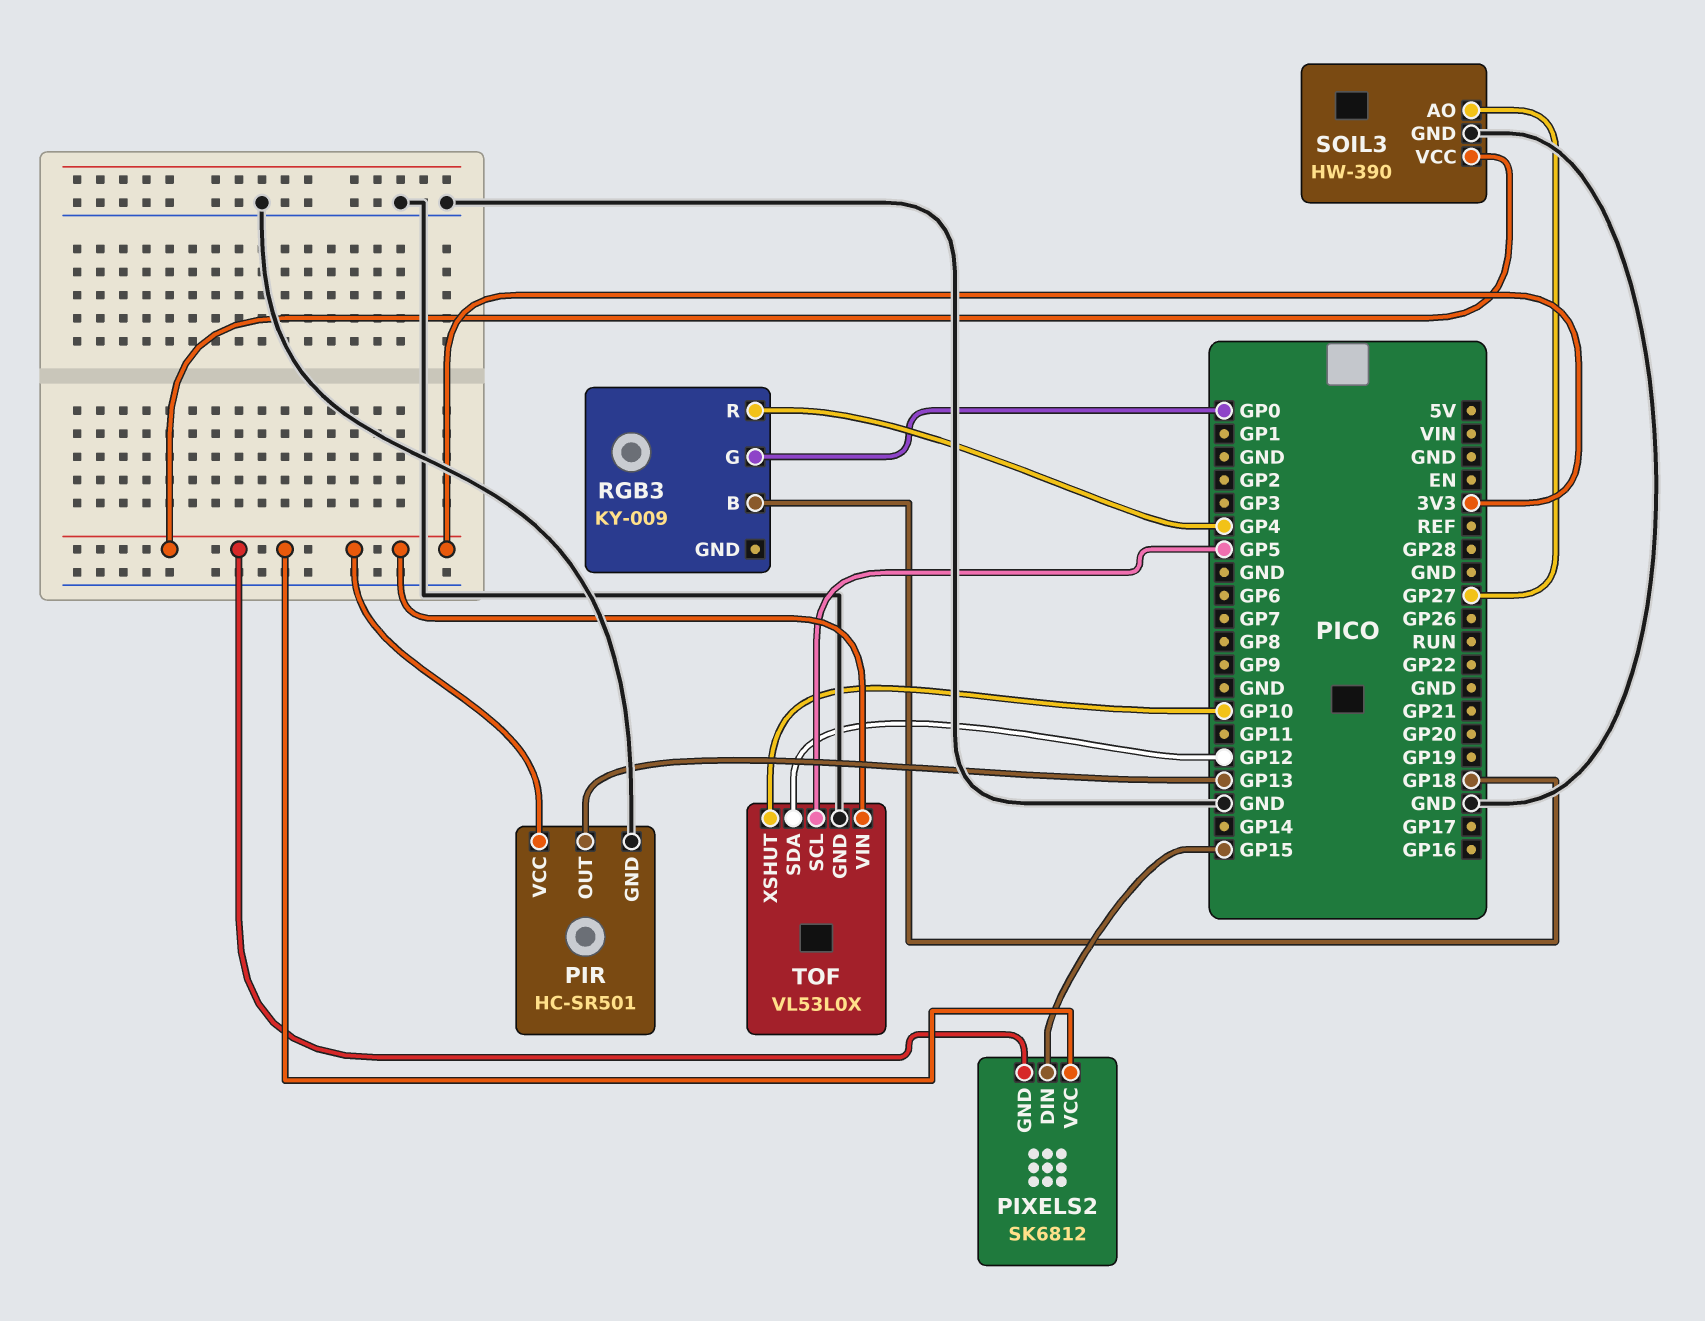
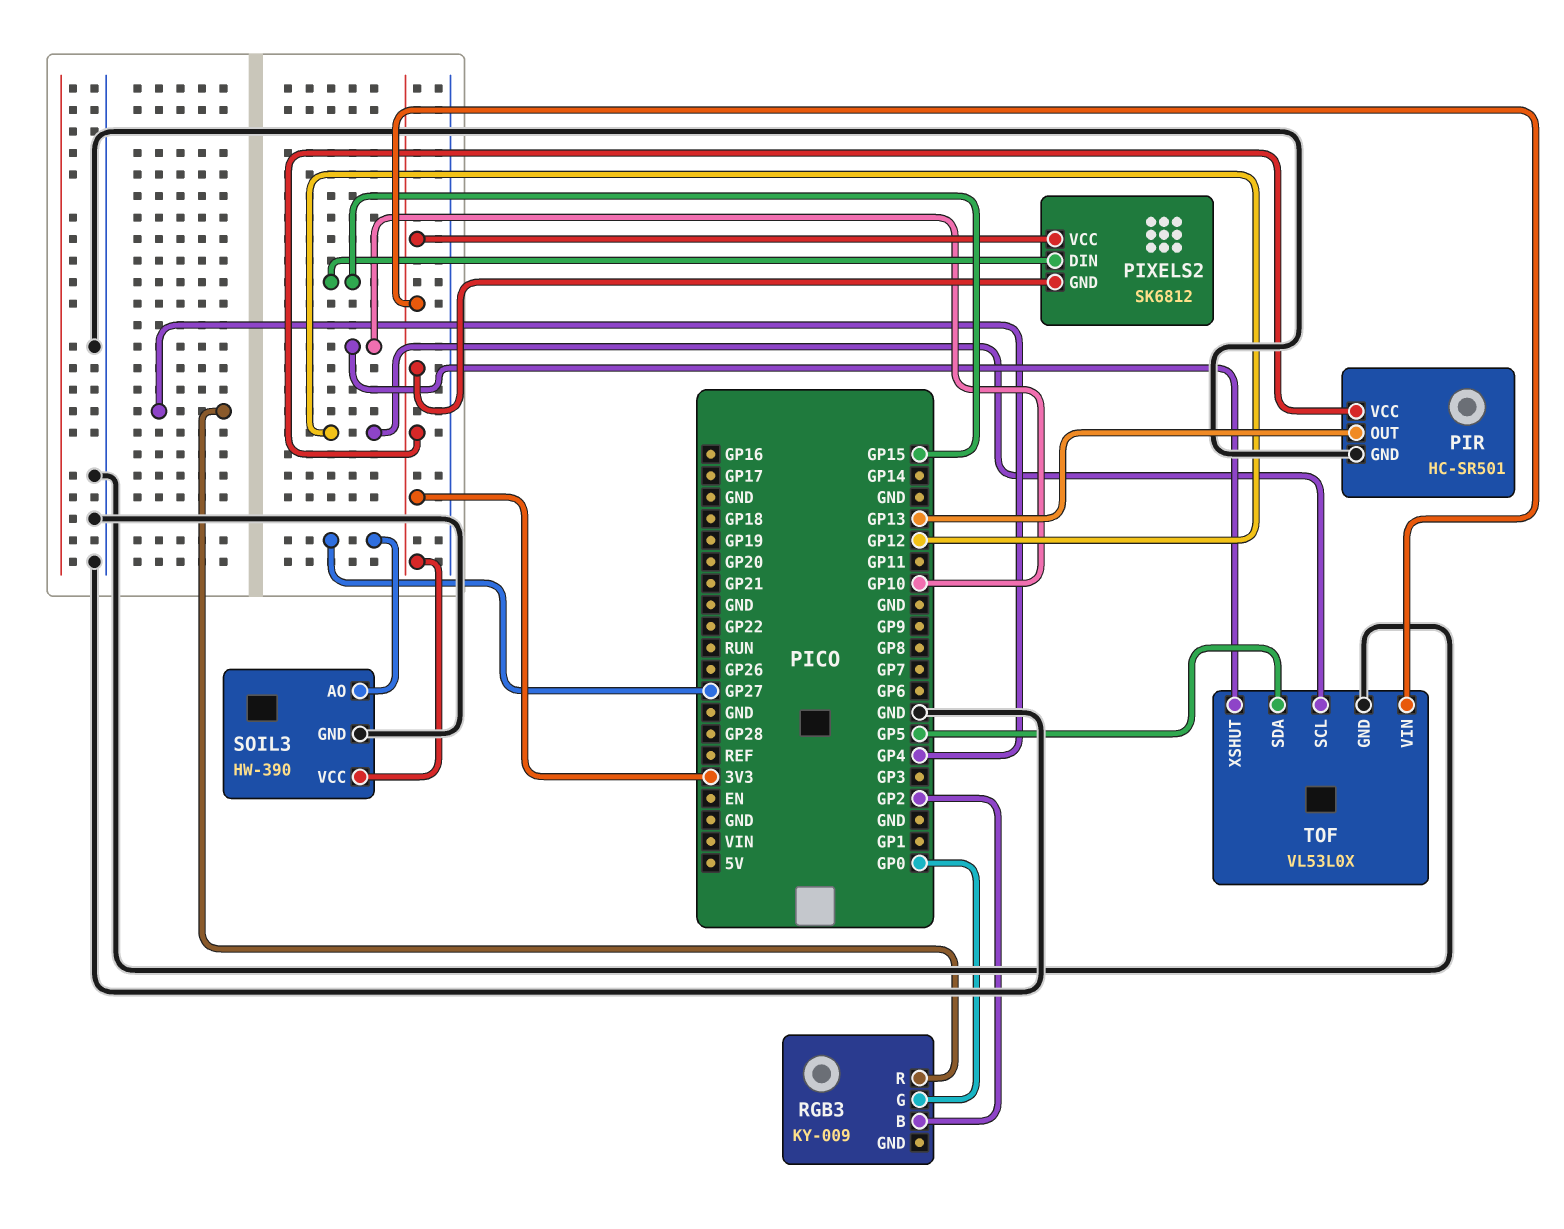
RGB3 pin B: GP18 -> GP2
TOF pin SCL: GP5 -> GP12
TOF pin SDA: GP12 -> GP5

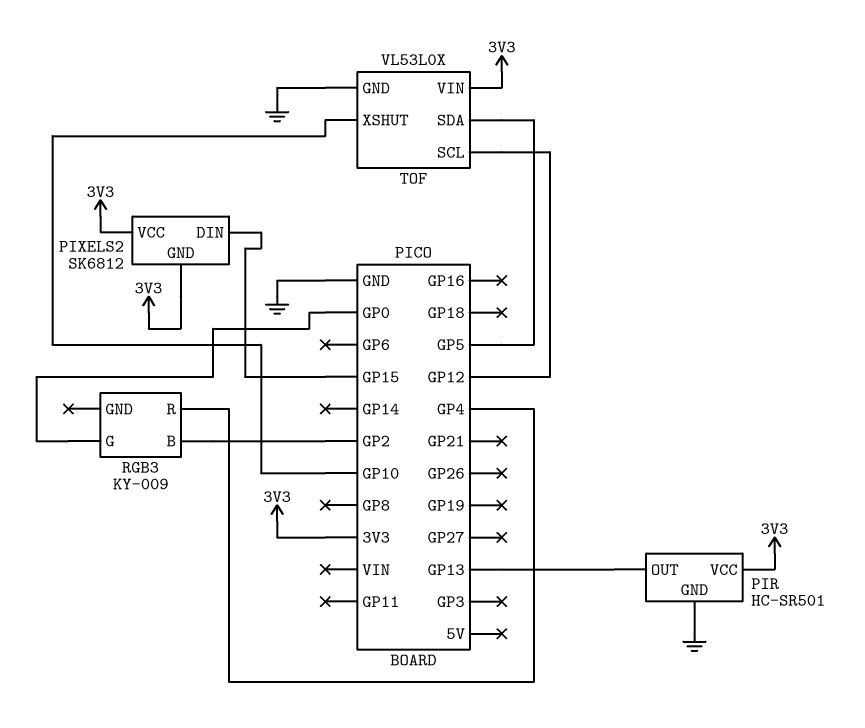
SOIL3: HW-390 -> none
SOIL3 pin AO: GP27 -> none
SOIL3 pin GND: GND -> none
SOIL3 pin VCC: 3V3 -> none

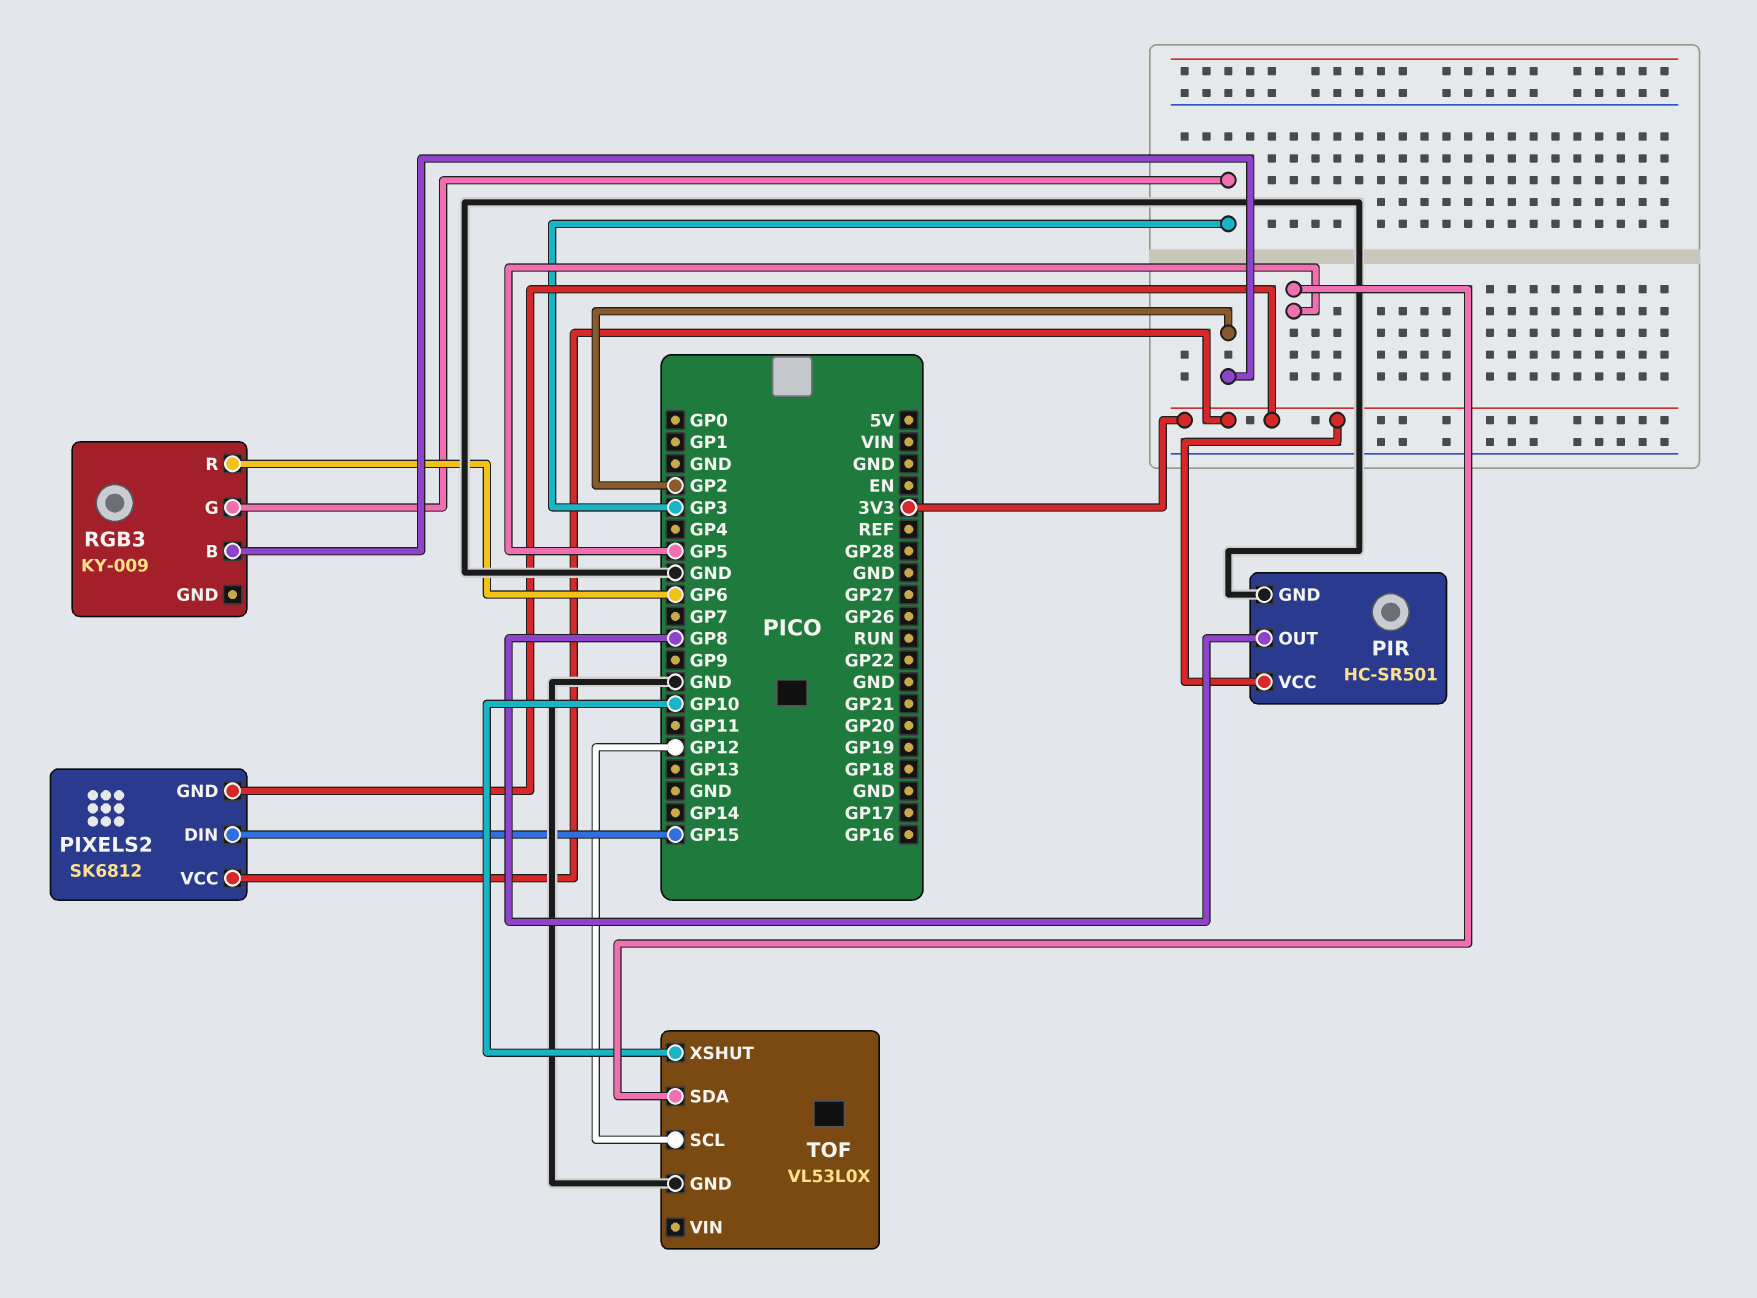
PIR pin OUT: GP13 -> GP8
RGB3 pin G: GP0 -> GP3
RGB3 pin R: GP4 -> GP6
TOF pin VIN: 3V3 -> none

